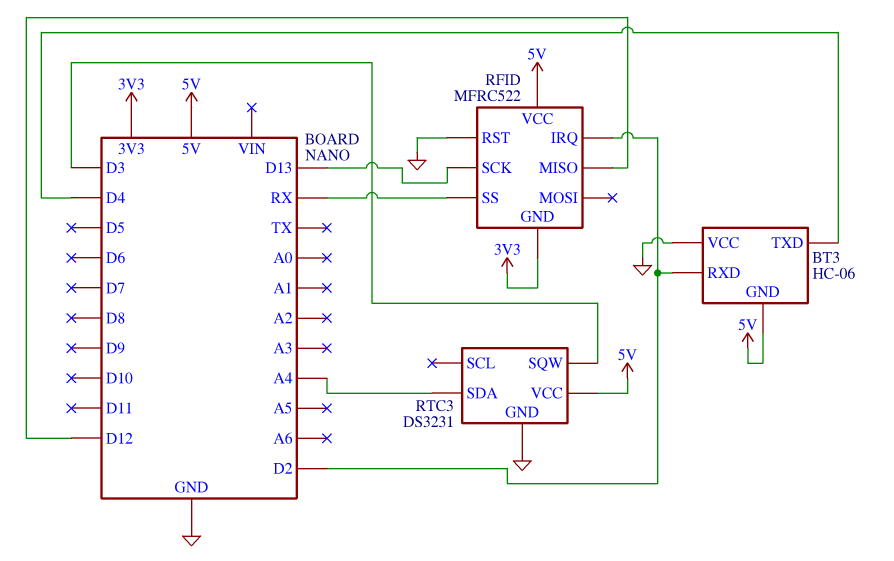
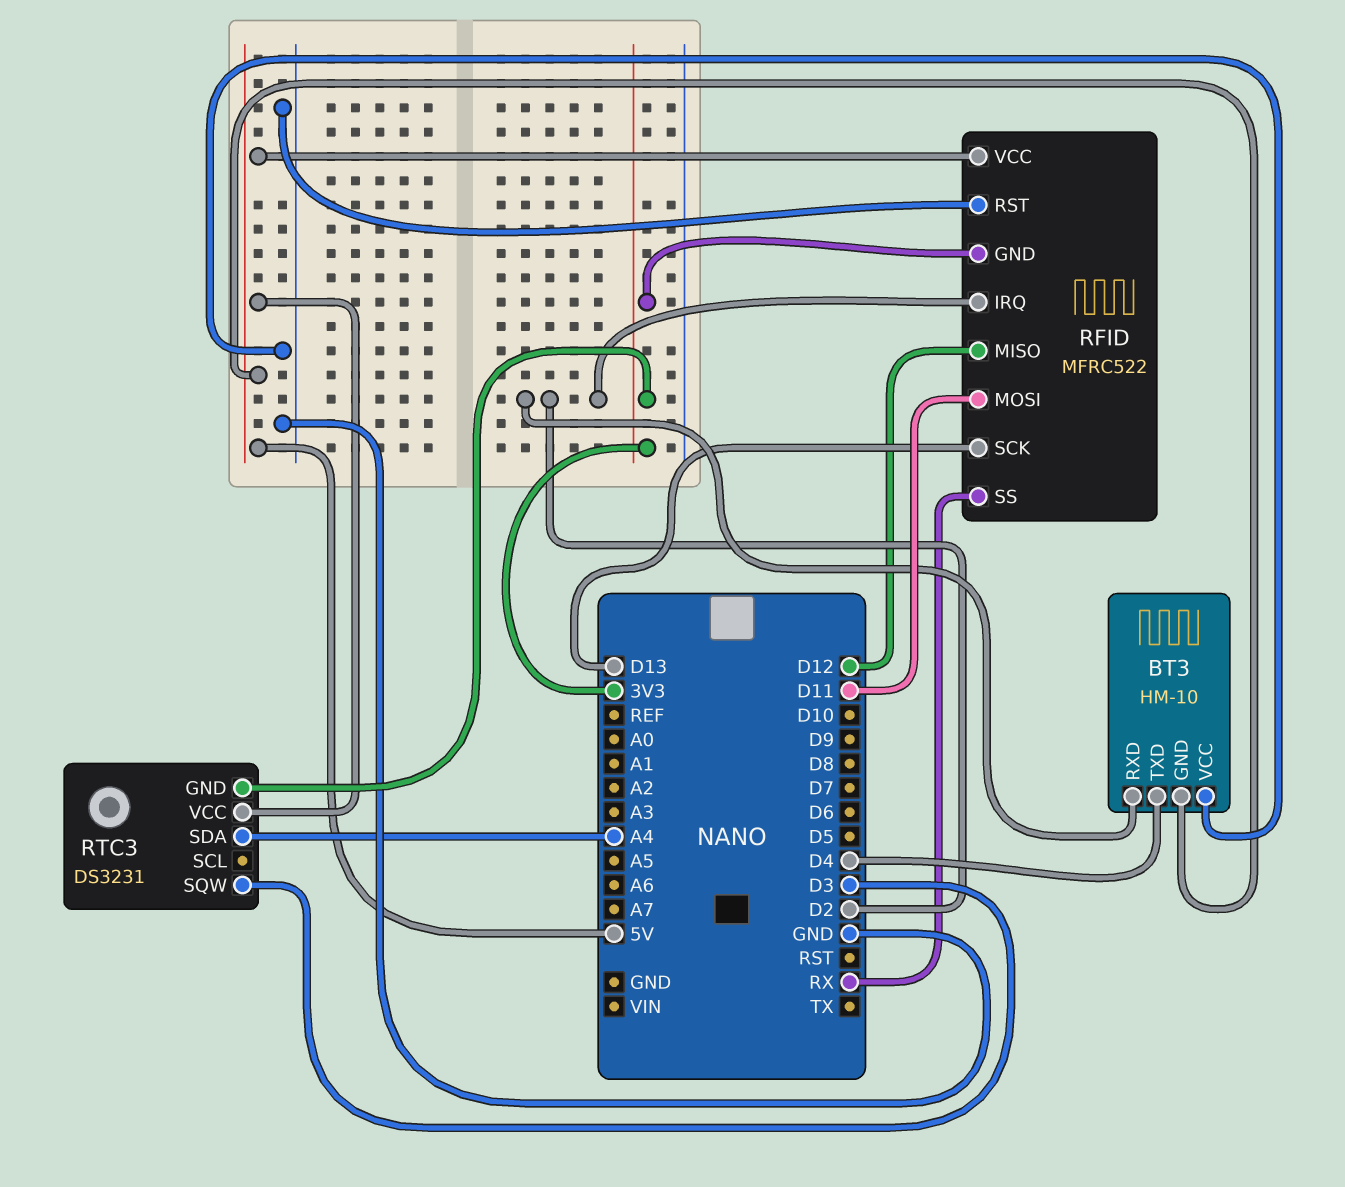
BT3: HC-06 -> HM-10
RFID pin MOSI: none -> D11
RTC3 pin GND: GND -> 3V3

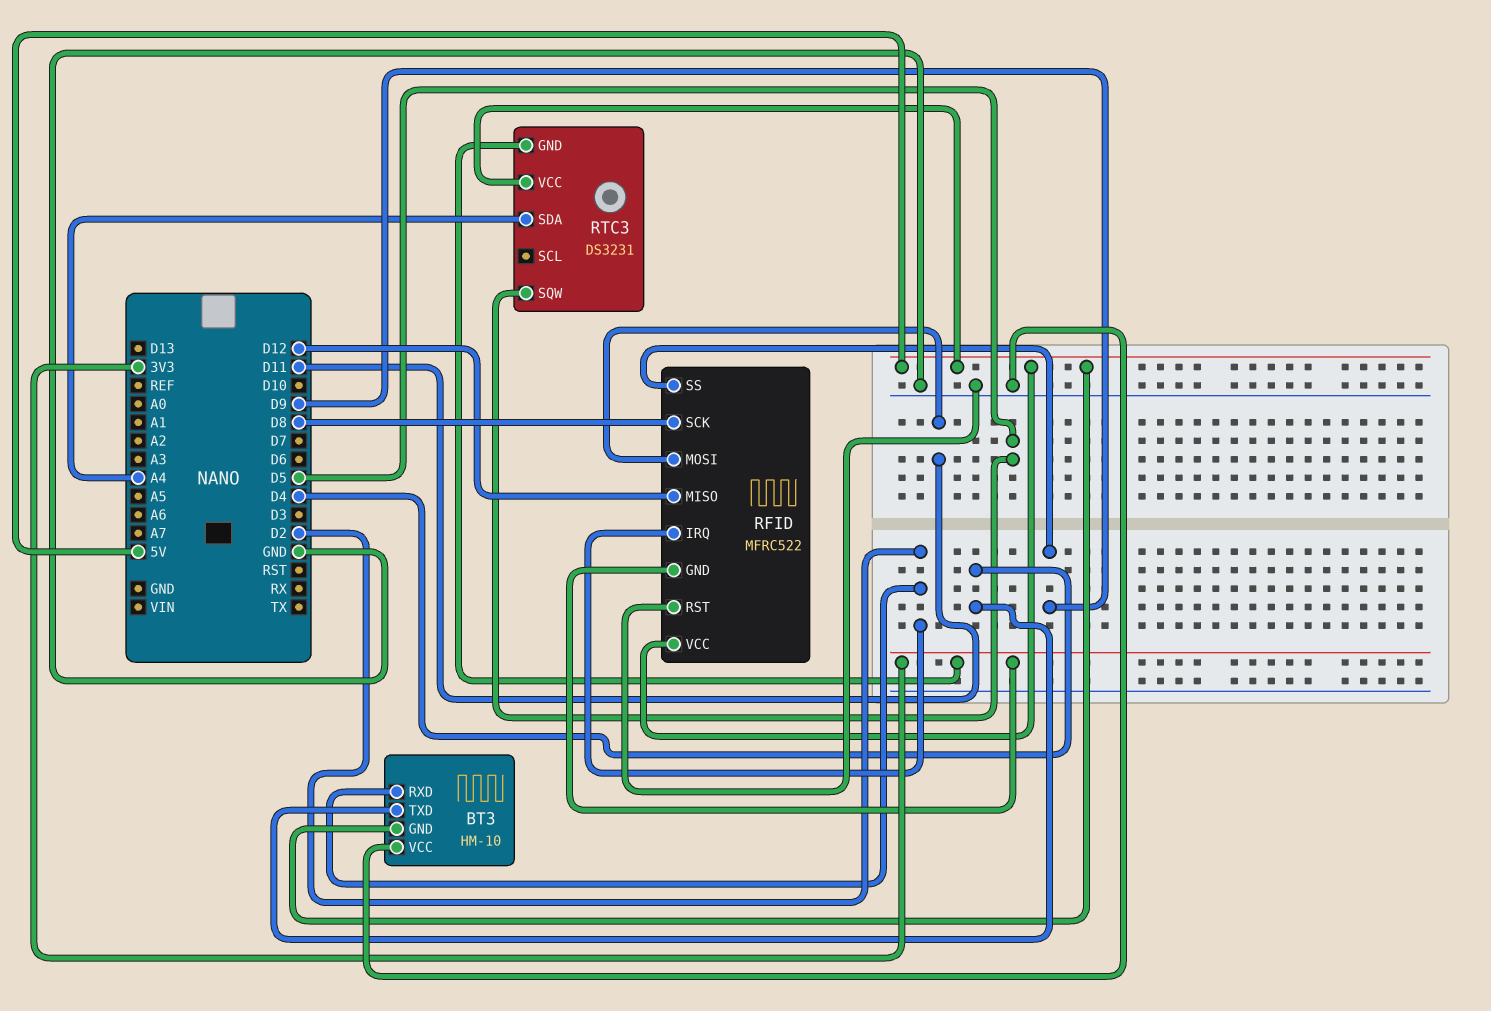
RFID pin SCK: D13 -> D8
RFID pin SS: RX -> D9
RTC3 pin SQW: D3 -> D5

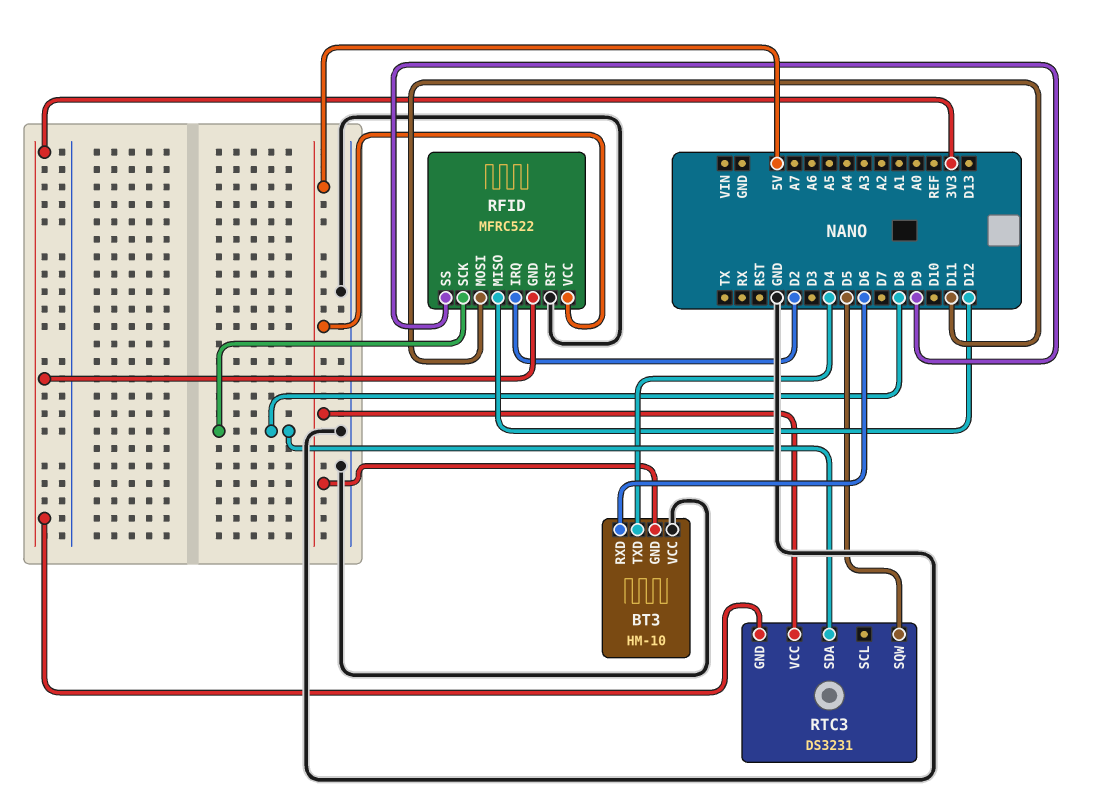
BT3 pin RXD: D2 -> D6
RTC3 pin SDA: A4 -> D8

